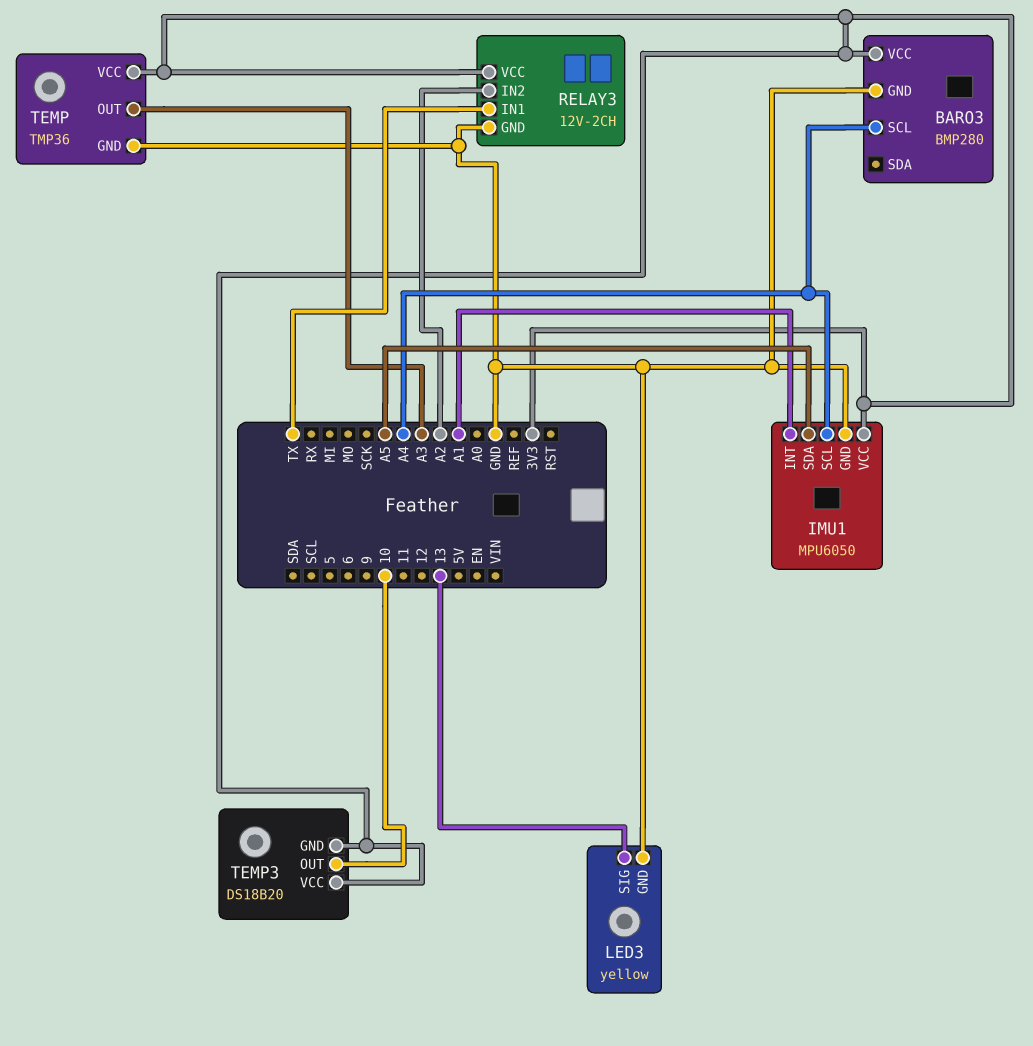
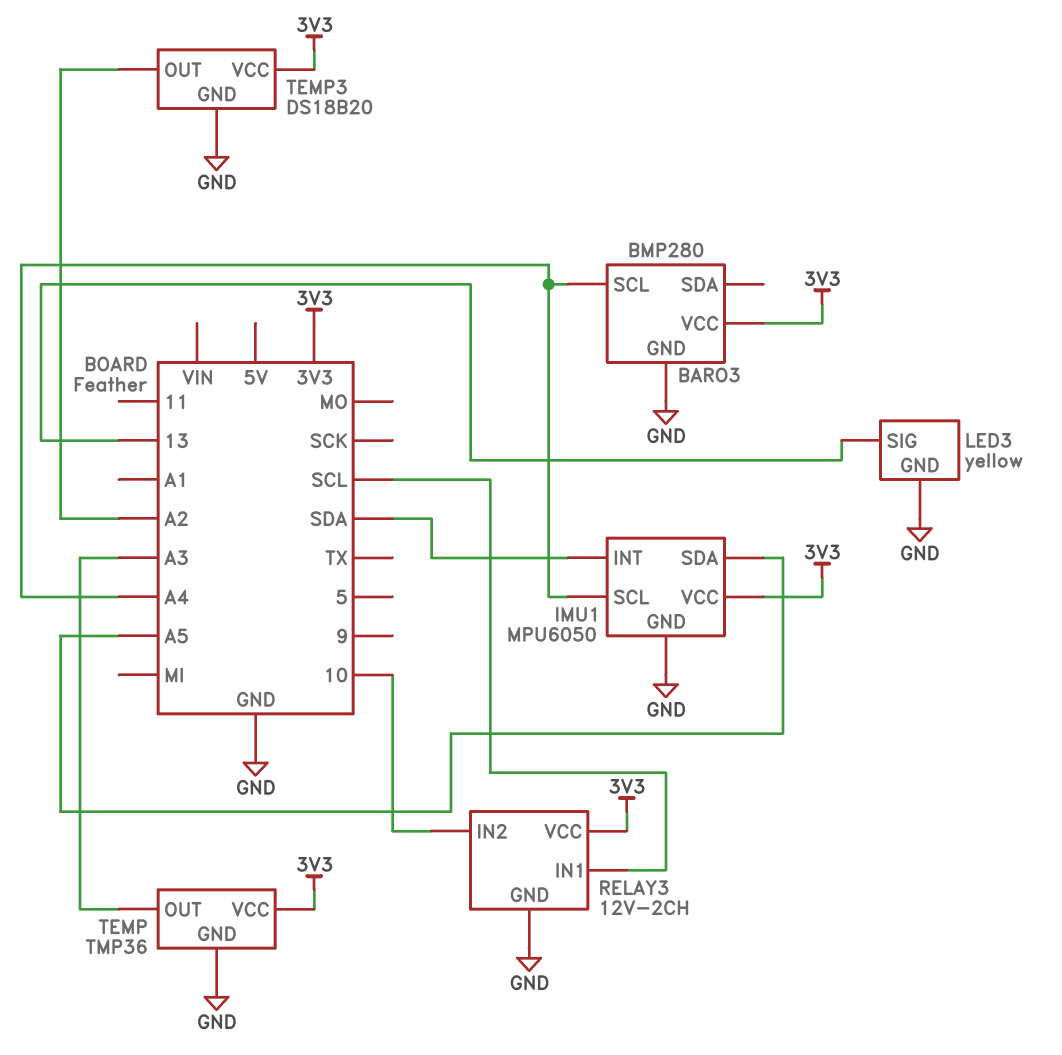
IMU1 pin INT: A1 -> SDA
RELAY3 pin IN1: TX -> SCL
RELAY3 pin IN2: A2 -> 10
TEMP3 pin GND: 3V3 -> GND
TEMP3 pin OUT: 10 -> A2

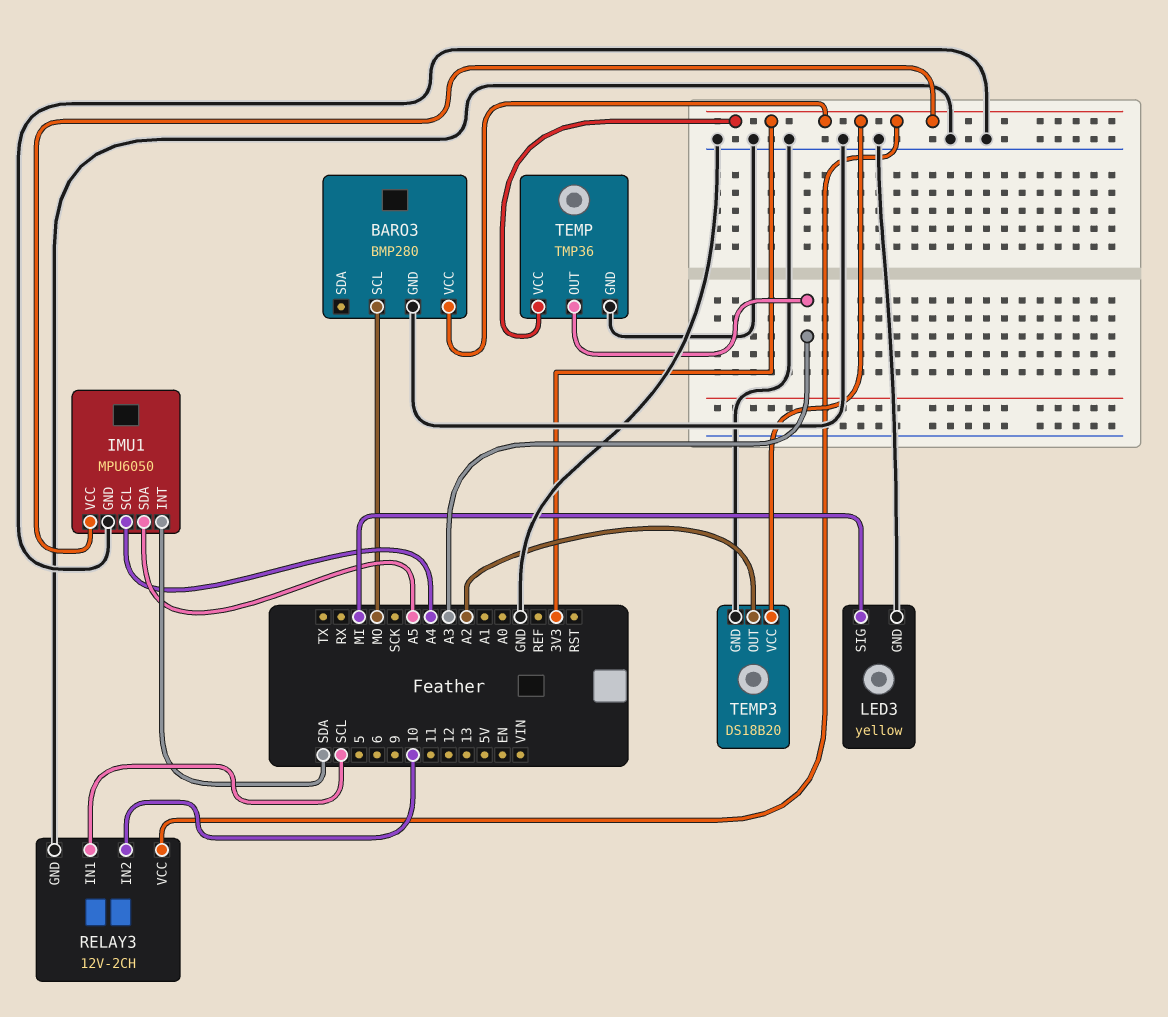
BARO3 pin SCL: A4 -> MO
LED3 pin SIG: 13 -> MI

